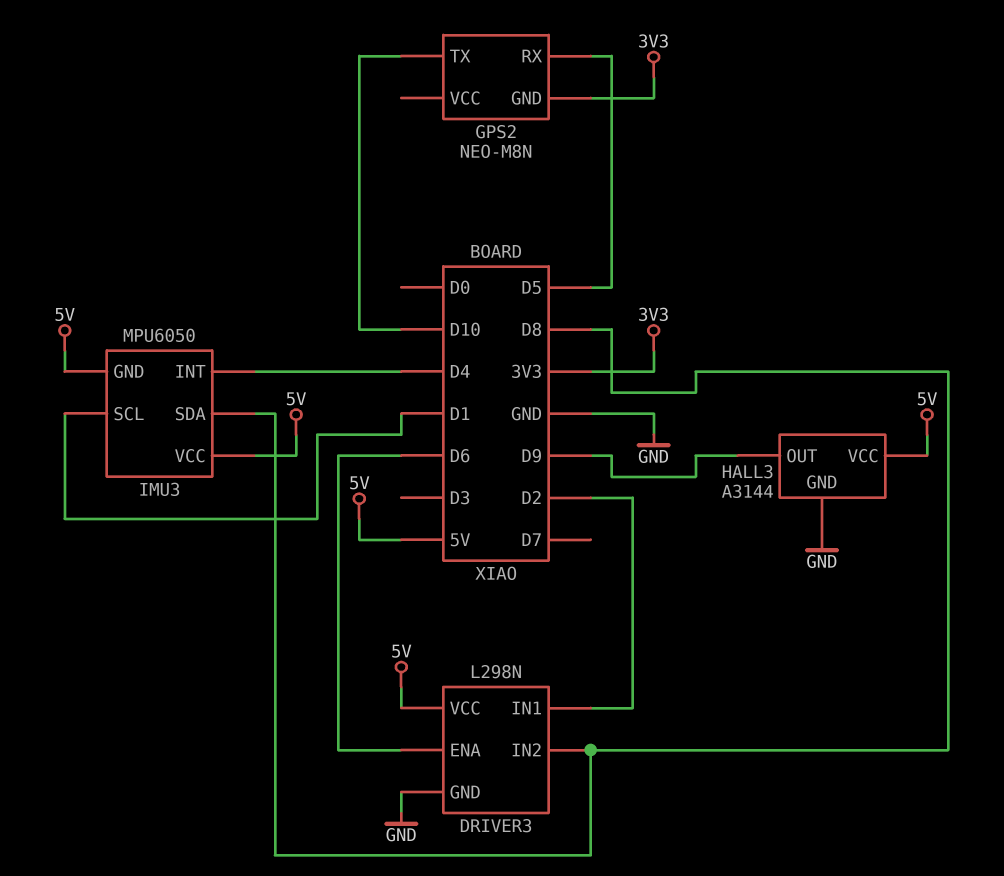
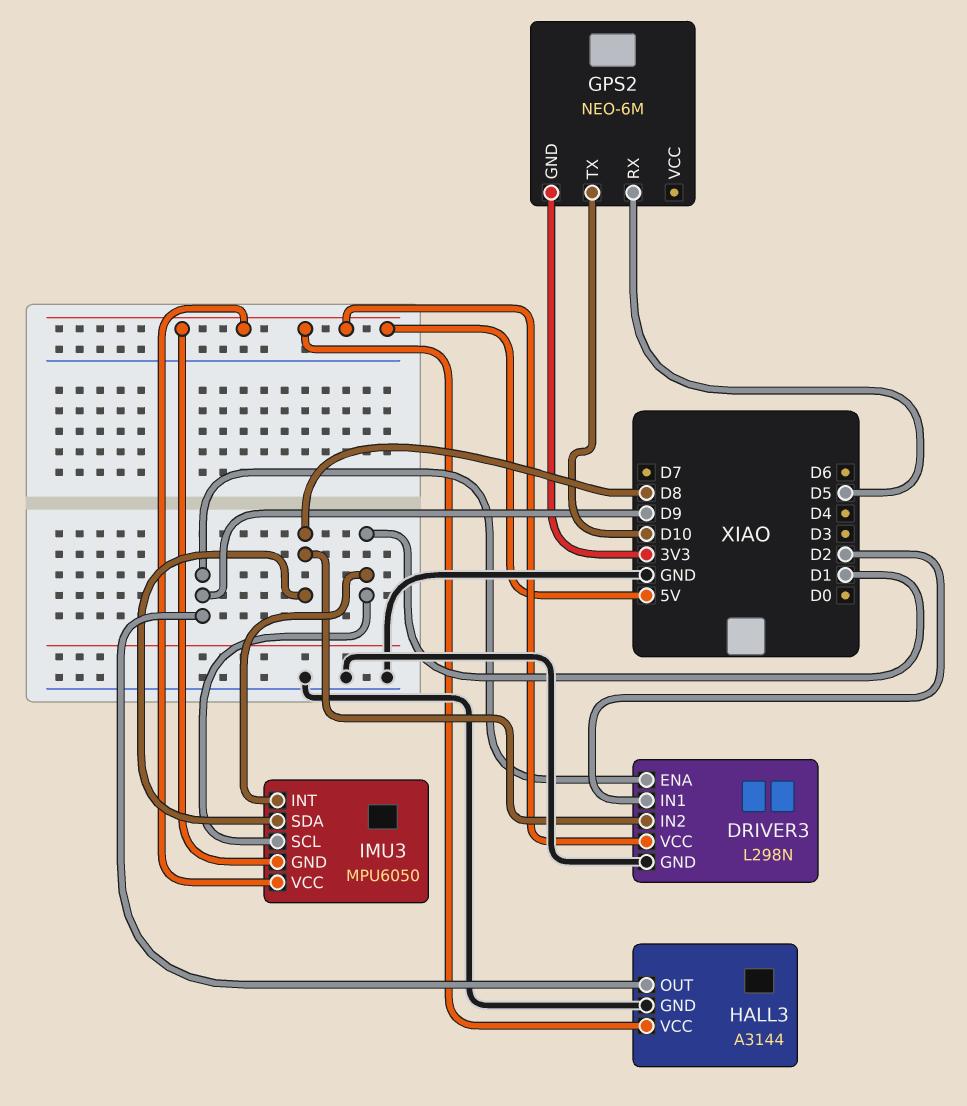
DRIVER3 pin ENA: D6 -> D9
GPS2: NEO-M8N -> NEO-6M
IMU3 pin INT: D4 -> D1

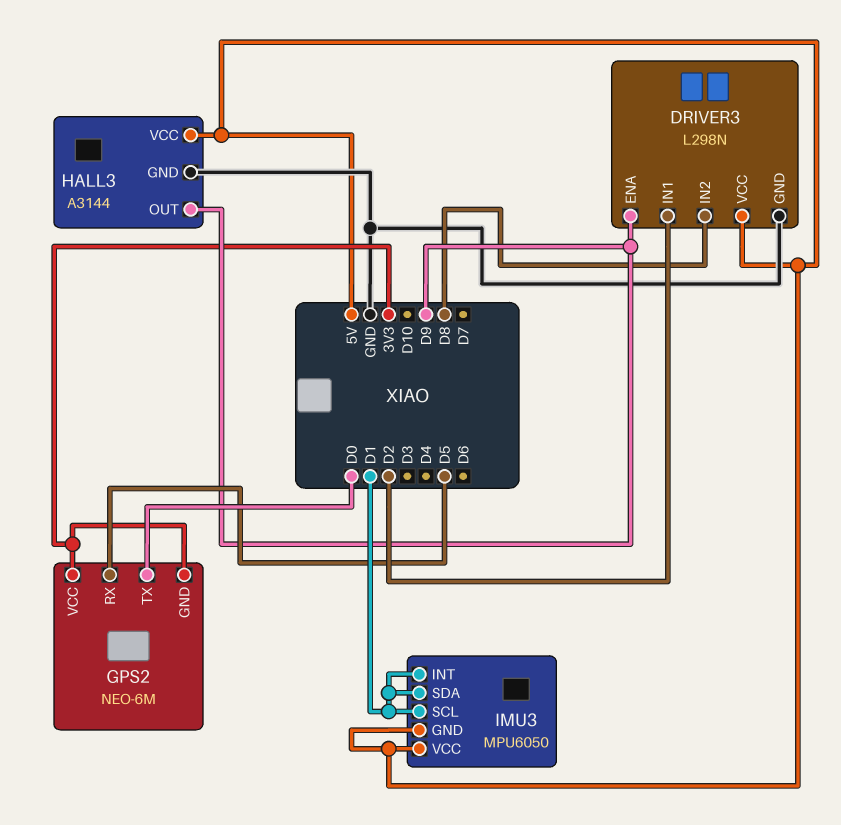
GPS2 pin TX: D10 -> D0
GPS2 pin VCC: none -> 3V3
IMU3 pin SDA: D8 -> D1

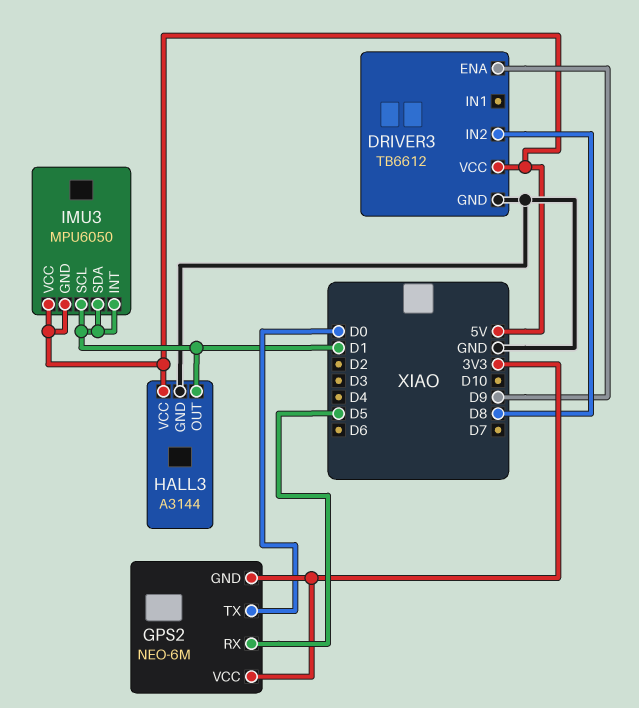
DRIVER3: L298N -> TB6612
DRIVER3 pin IN1: D2 -> none
HALL3 pin OUT: D9 -> D1

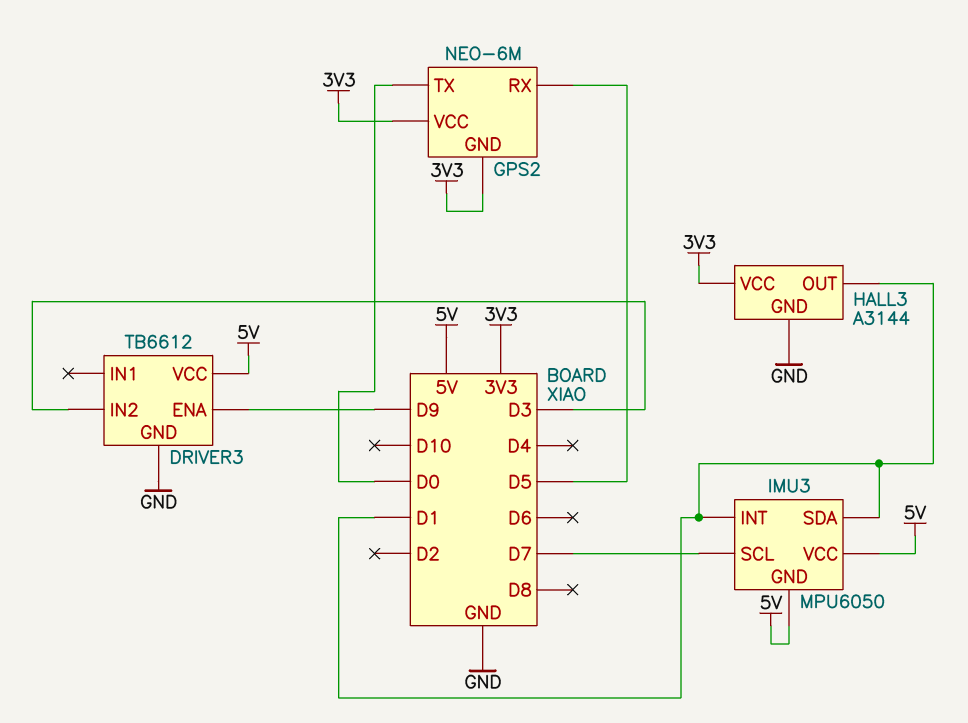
DRIVER3 pin IN2: D8 -> D3
HALL3 pin VCC: 5V -> 3V3
IMU3 pin SCL: D1 -> D7

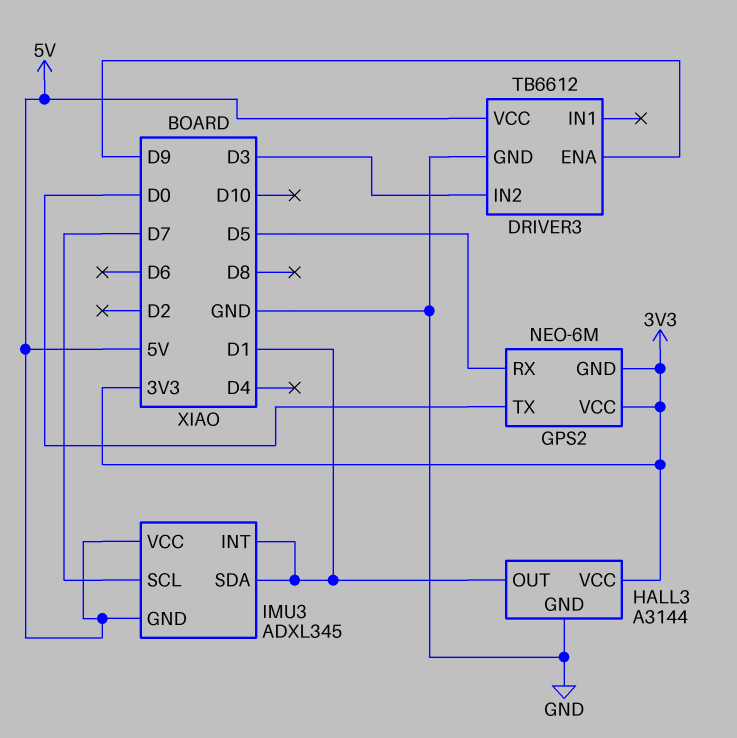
IMU3: MPU6050 -> ADXL345

